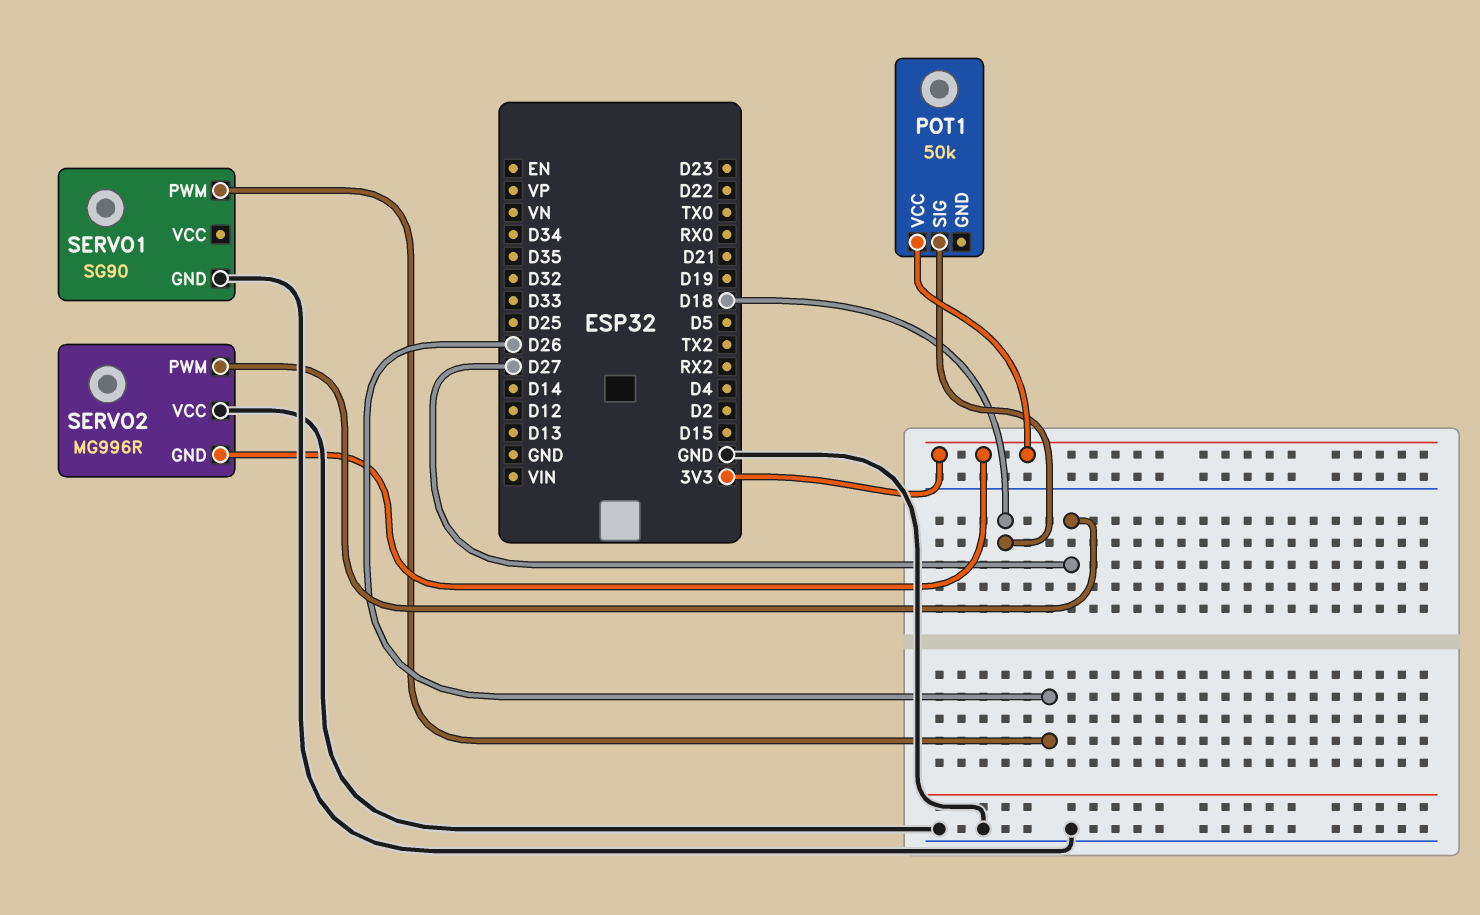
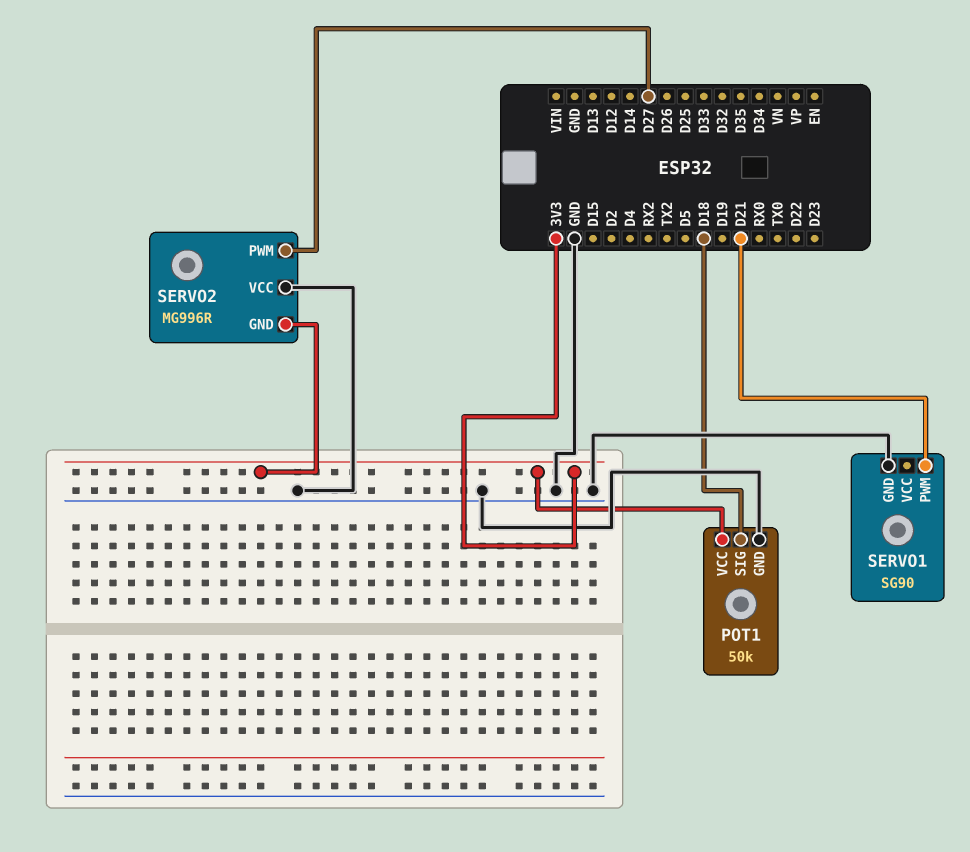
POT1 pin GND: none -> GND
SERVO1 pin PWM: D26 -> D21

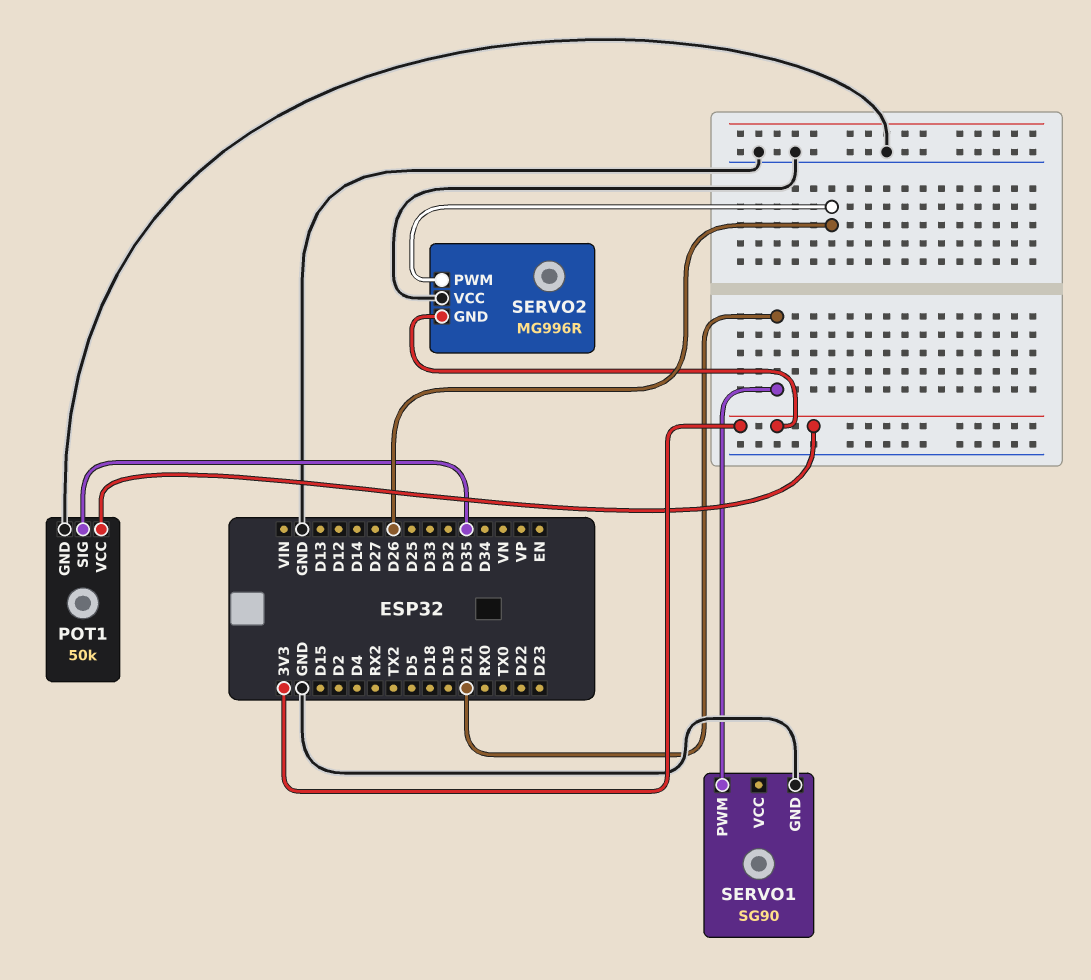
POT1 pin SIG: D18 -> D35
SERVO2 pin PWM: D27 -> D26

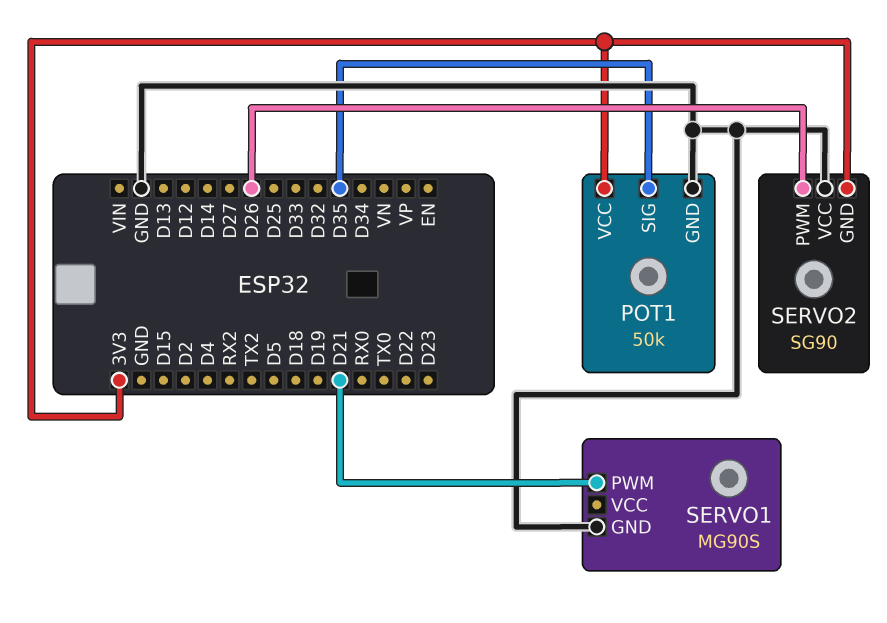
SERVO1: SG90 -> MG90S
SERVO2: MG996R -> SG90

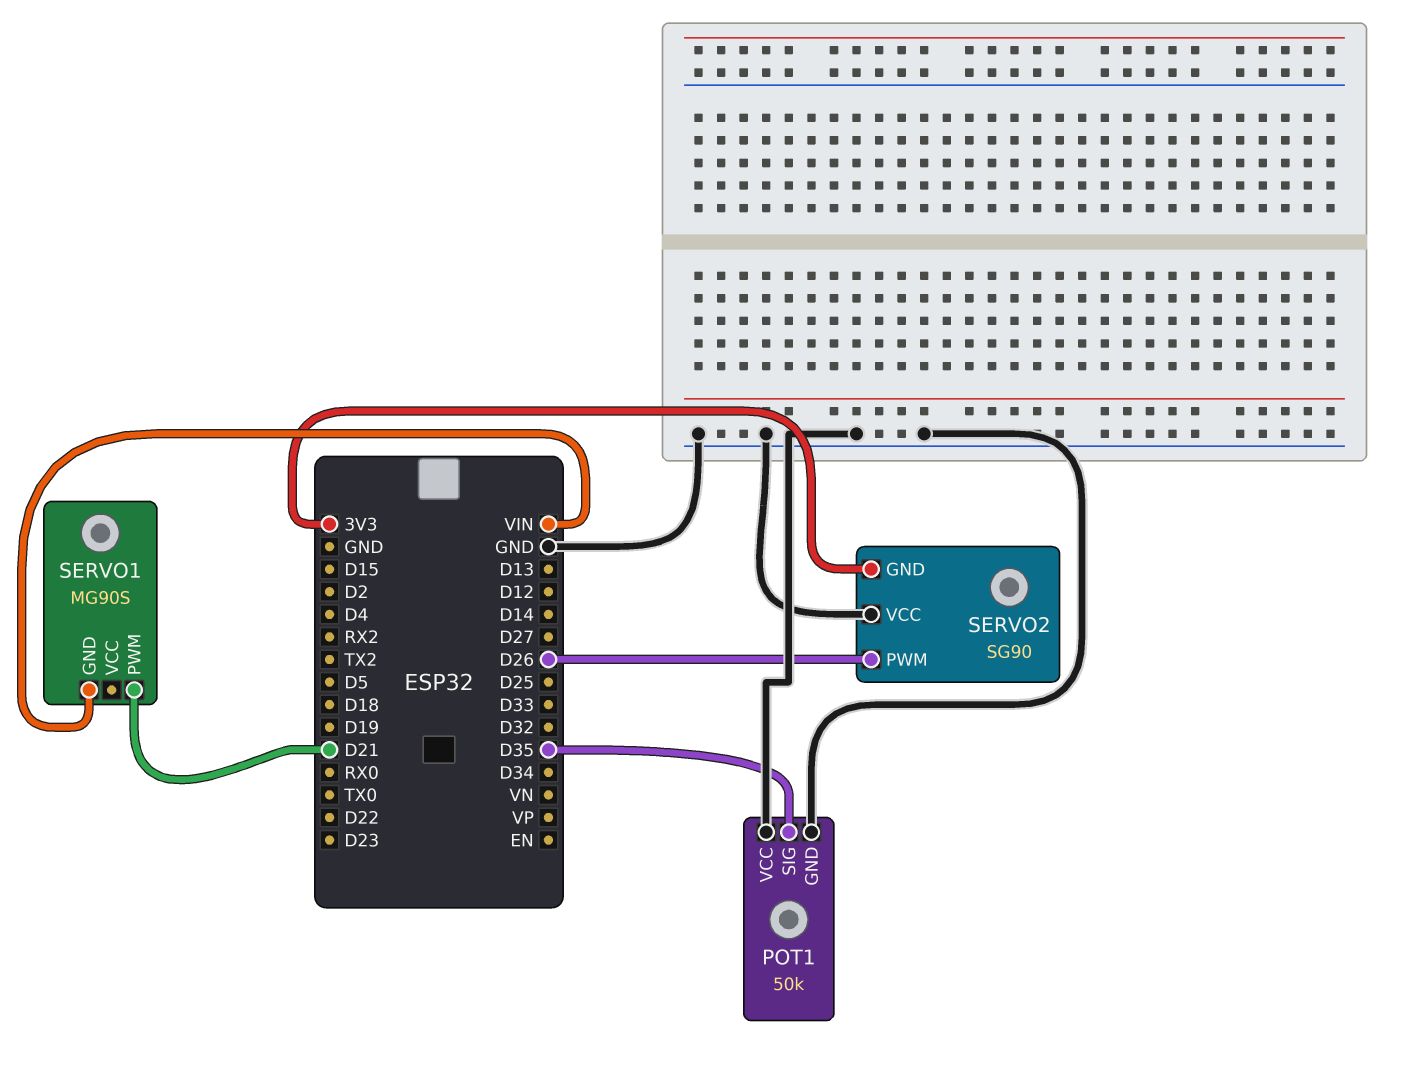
POT1 pin VCC: 3V3 -> GND
SERVO1 pin GND: GND -> VIN

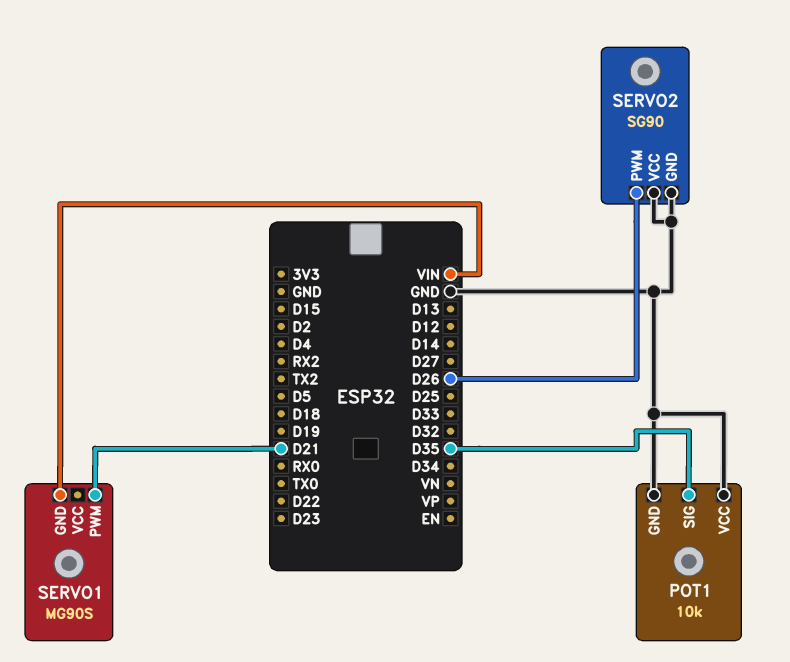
POT1: 50k -> 10k
SERVO2 pin GND: 3V3 -> GND

